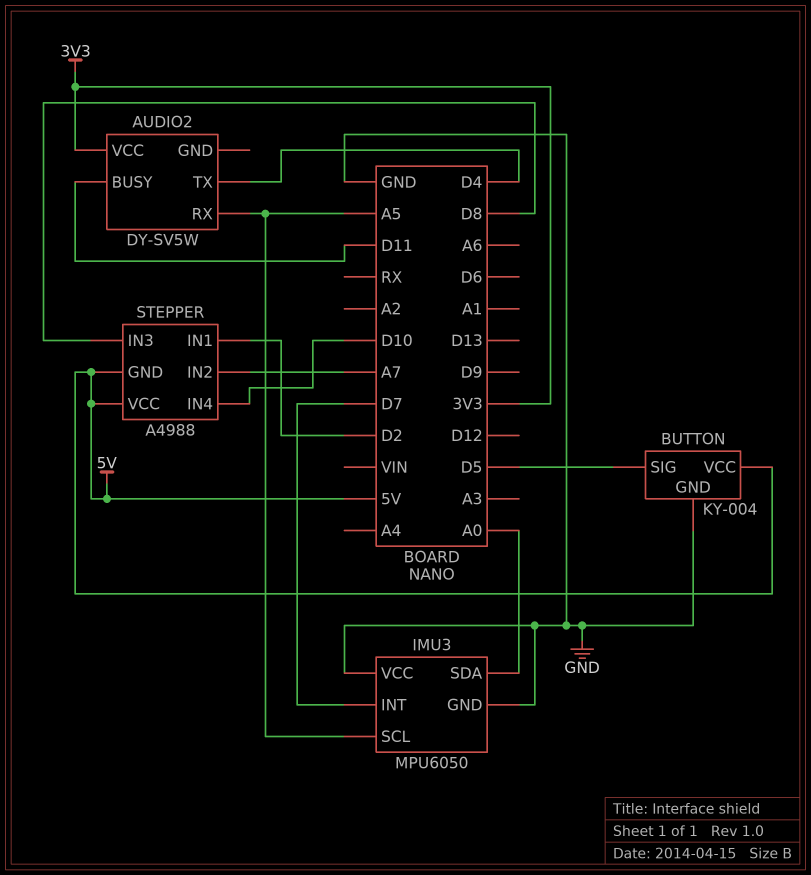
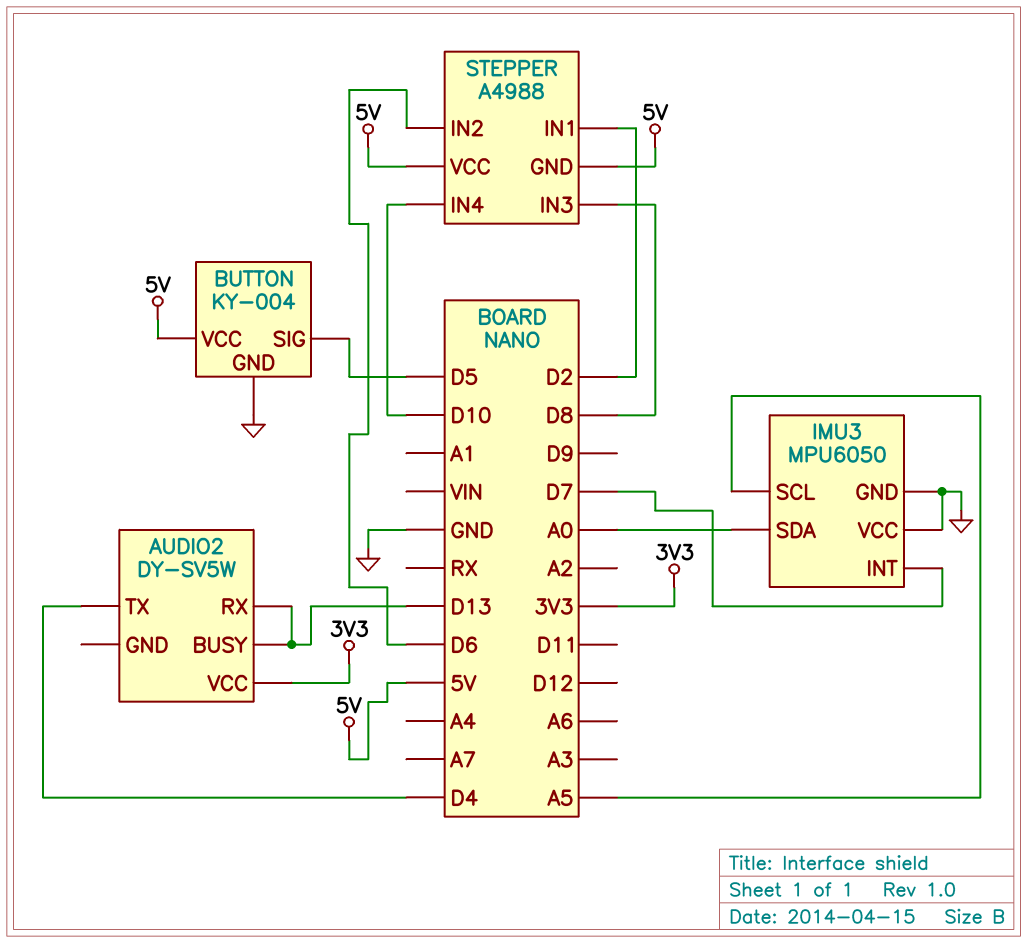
AUDIO2 pin BUSY: D11 -> D13
AUDIO2 pin RX: A5 -> D13
STEPPER pin IN2: A7 -> D6

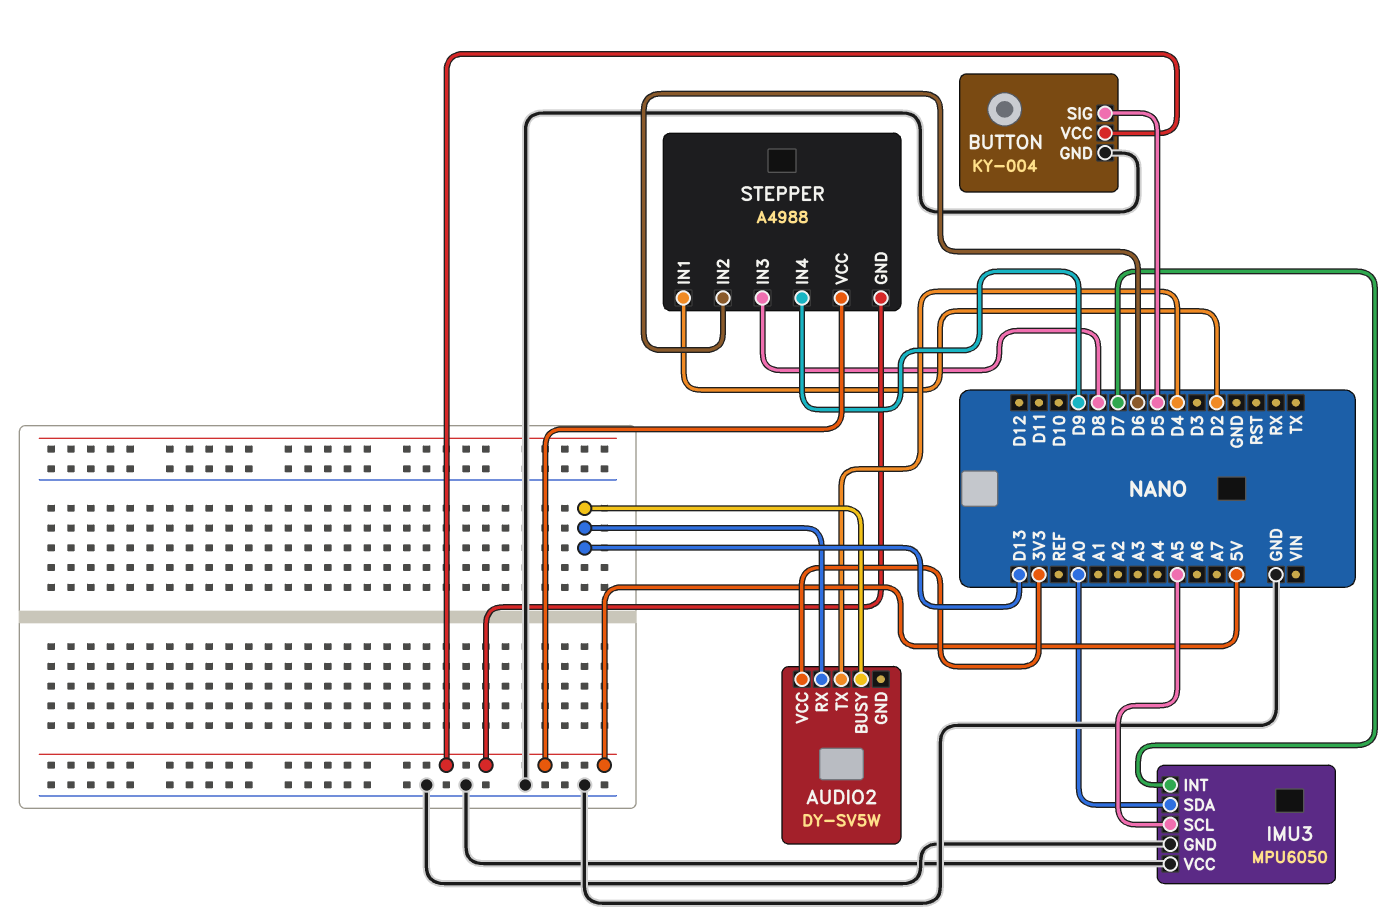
STEPPER pin IN4: D10 -> D9

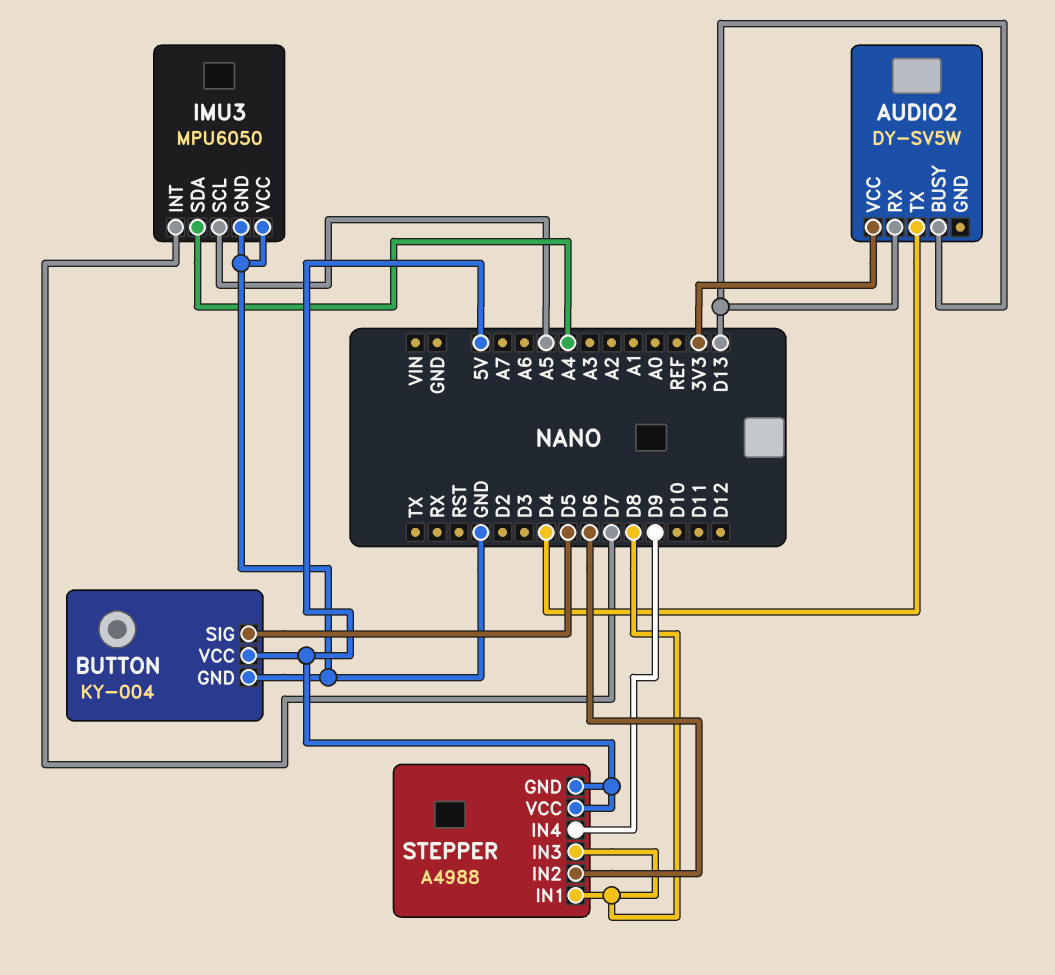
IMU3 pin SDA: A0 -> A4
STEPPER pin IN1: D2 -> D8

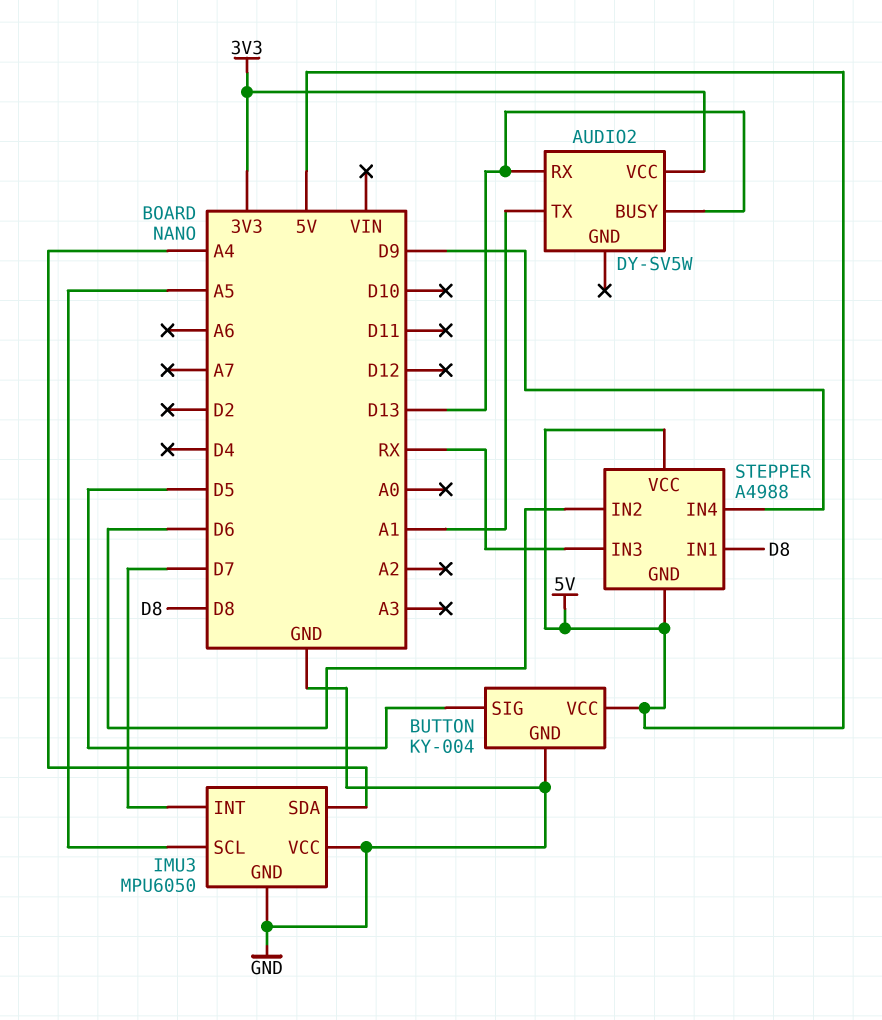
AUDIO2 pin TX: D4 -> A1
STEPPER pin IN3: D8 -> RX

